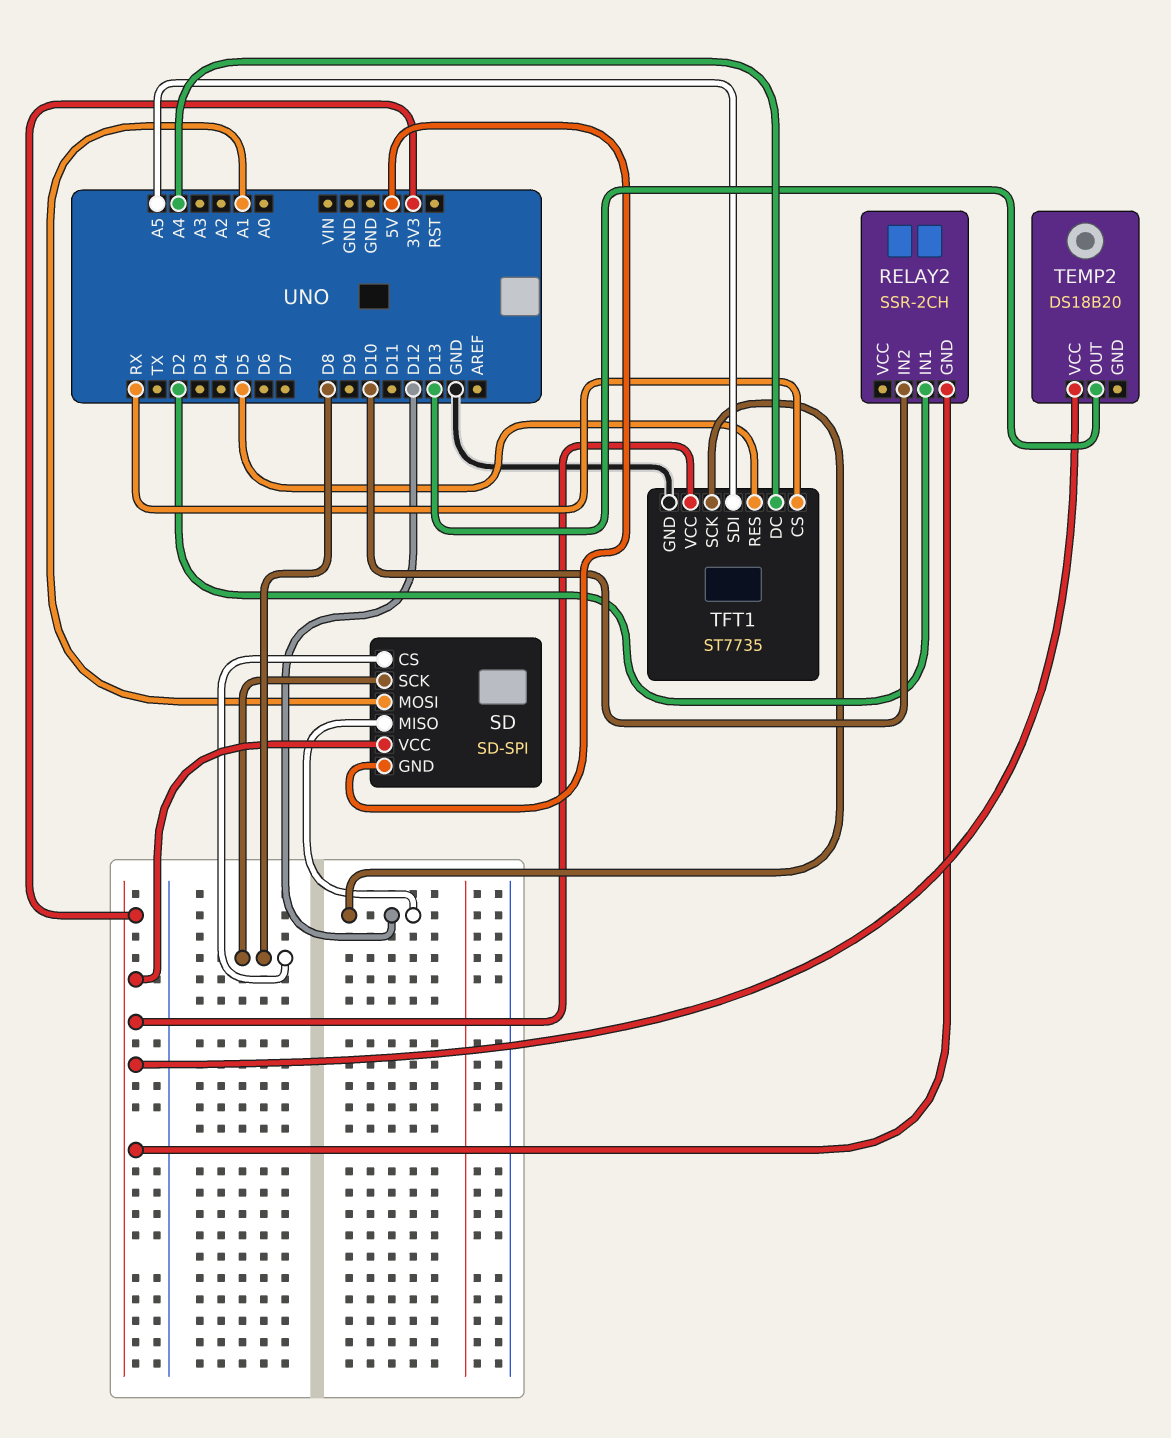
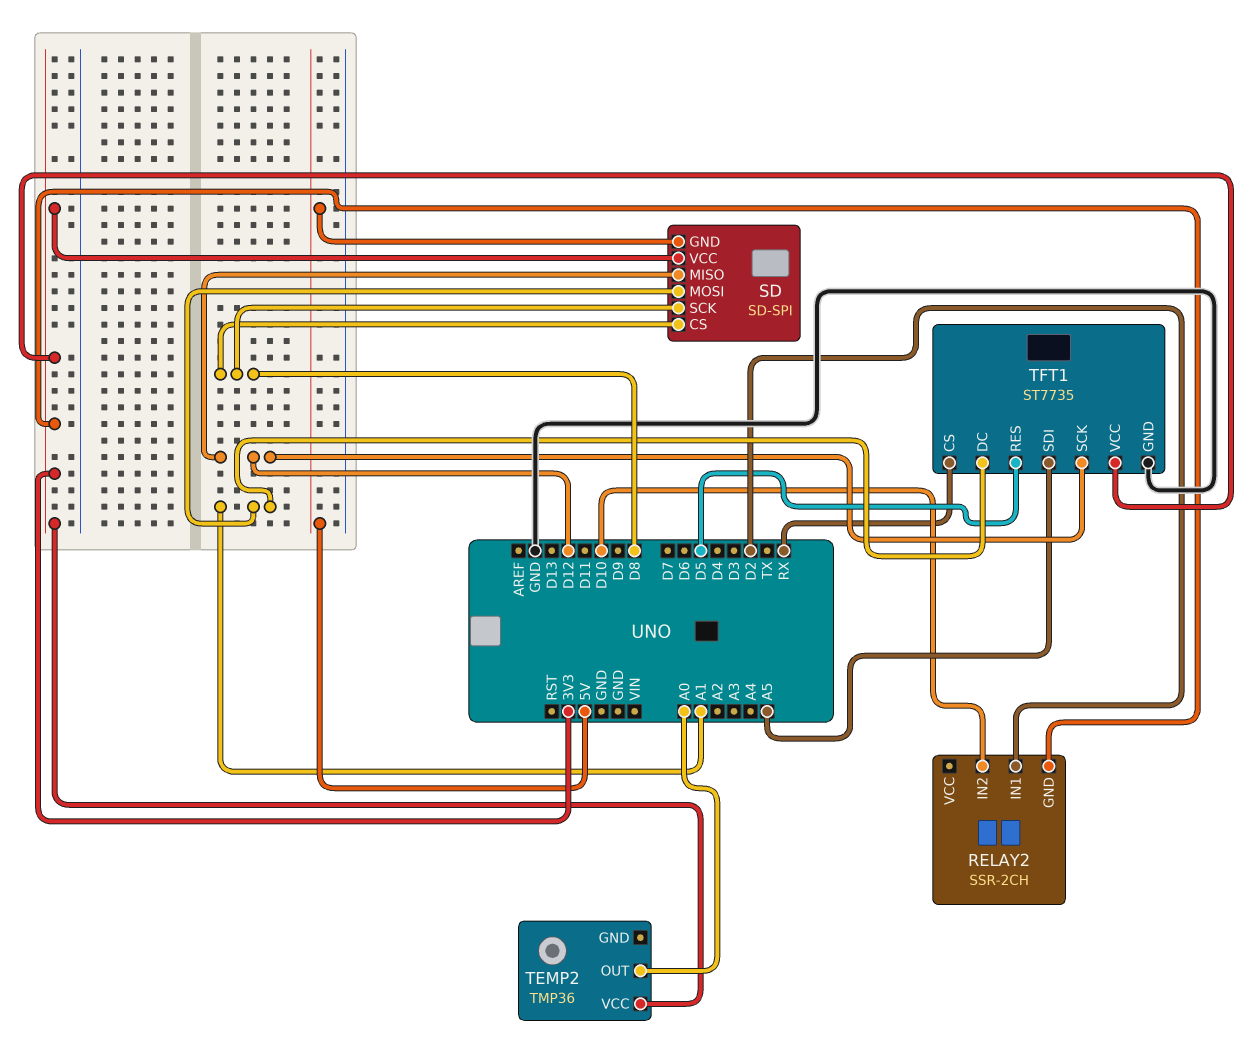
TEMP2: DS18B20 -> TMP36
TEMP2 pin OUT: D13 -> A0
TFT1 pin DC: A4 -> A1

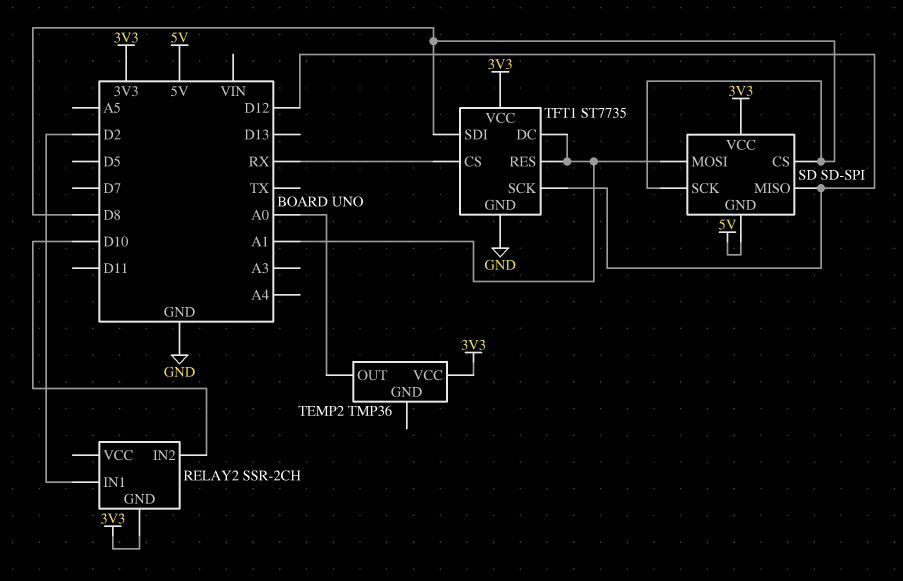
TFT1 pin RES: D5 -> A1
TFT1 pin SDI: A5 -> D8

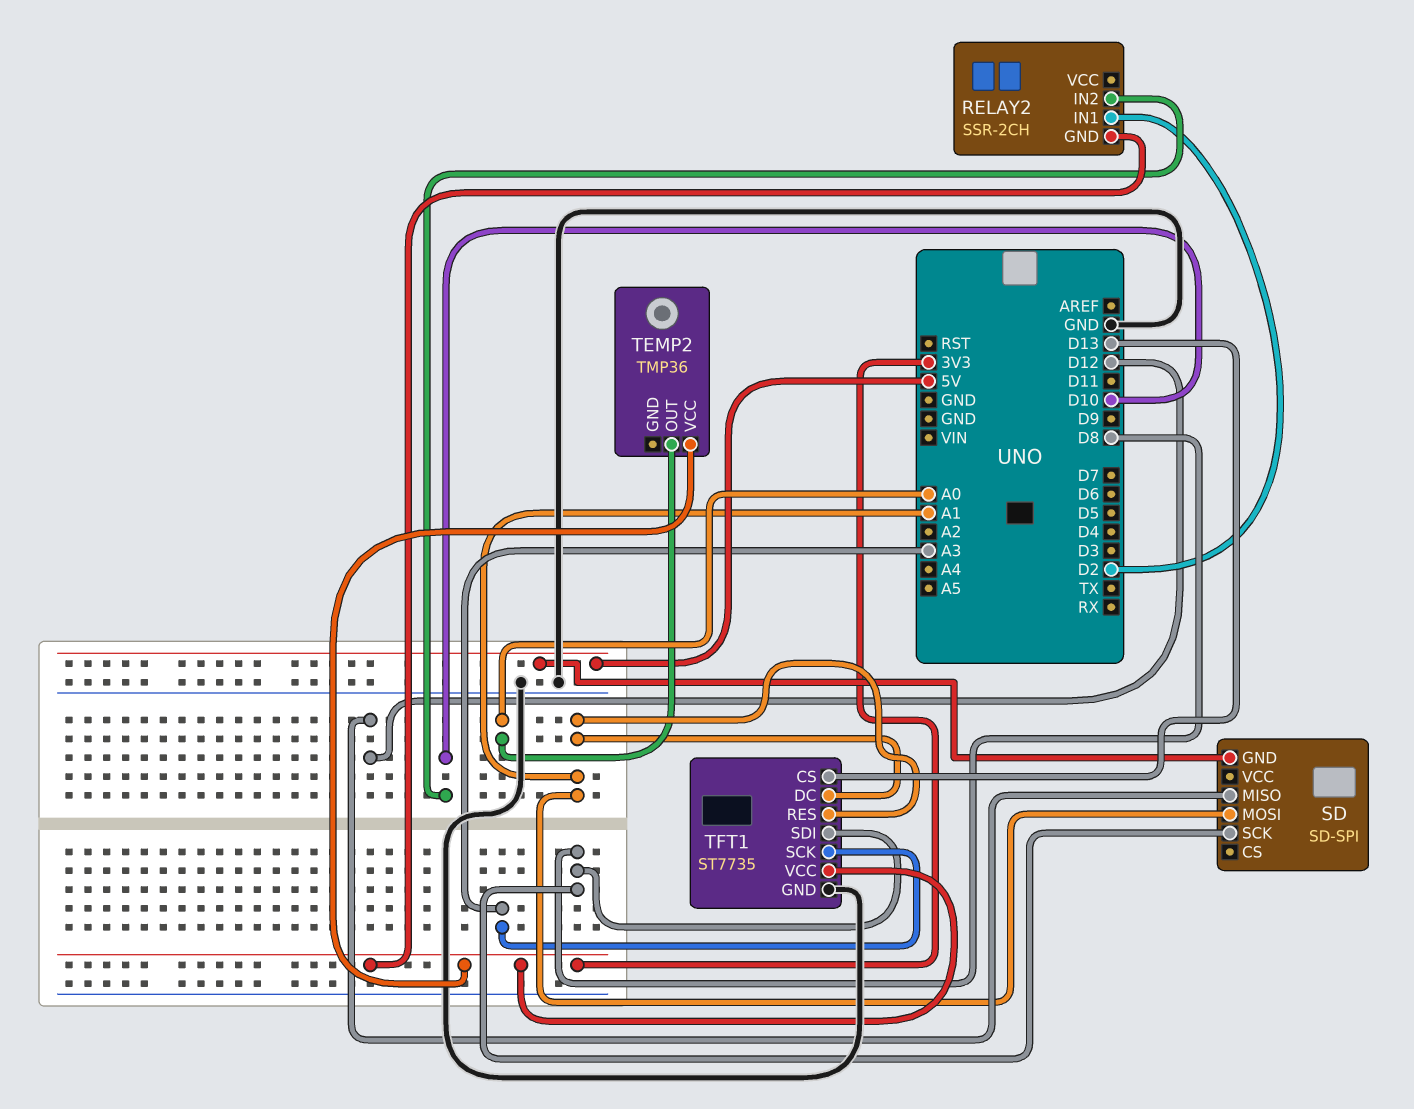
SD pin CS: D8 -> none
SD pin VCC: 3V3 -> none
TFT1 pin CS: RX -> D13
TFT1 pin SCK: D12 -> A3

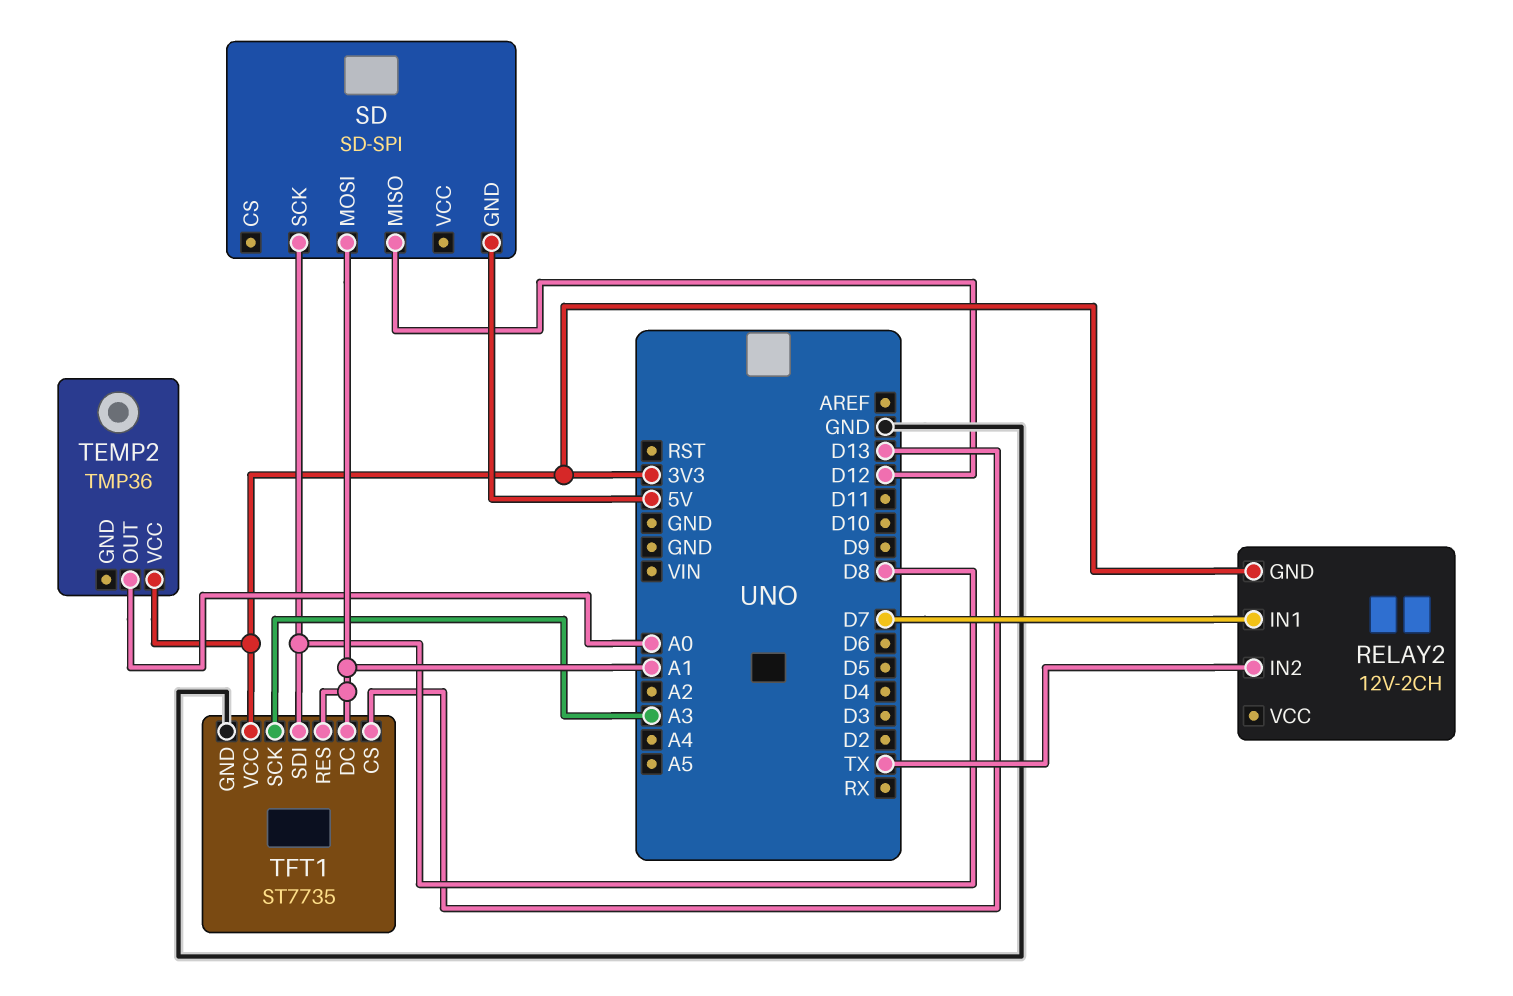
RELAY2: SSR-2CH -> 12V-2CH
RELAY2 pin IN1: D2 -> D7
RELAY2 pin IN2: D10 -> TX

